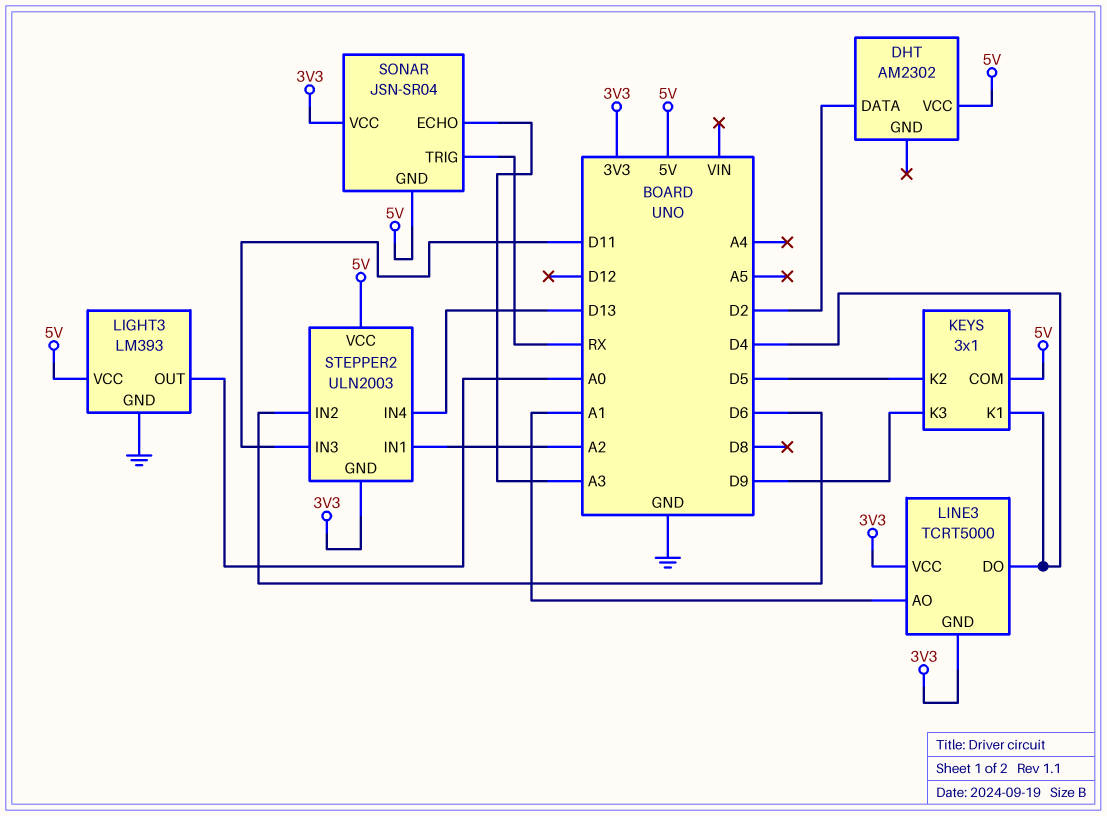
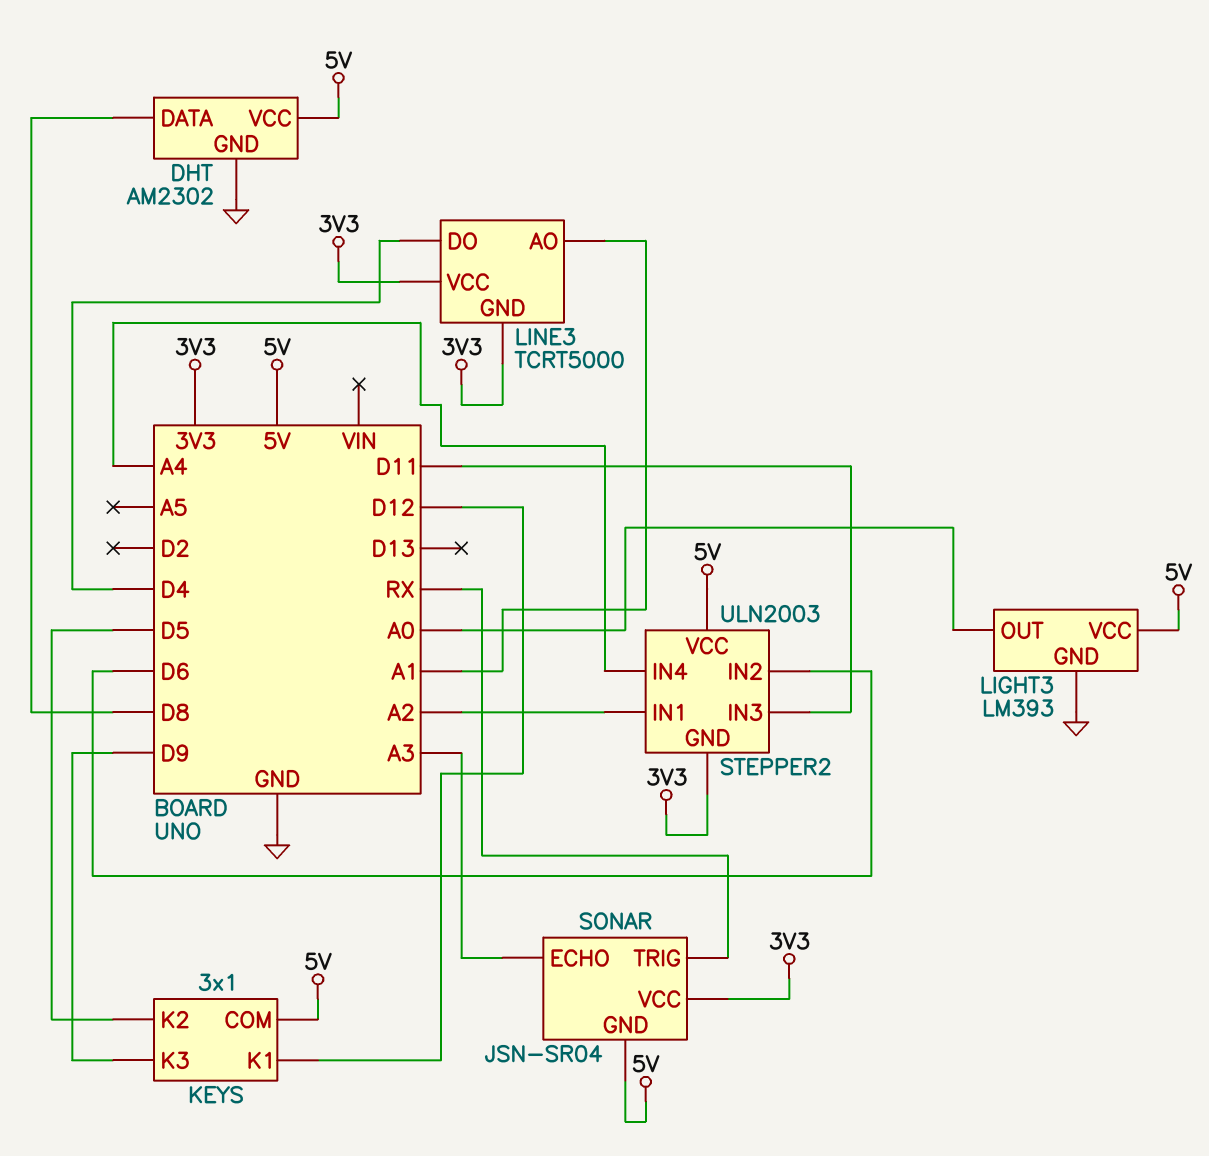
DHT pin DATA: D2 -> D8
DHT pin GND: none -> GND
KEYS pin K1: D4 -> D12
STEPPER2 pin IN4: D13 -> A4

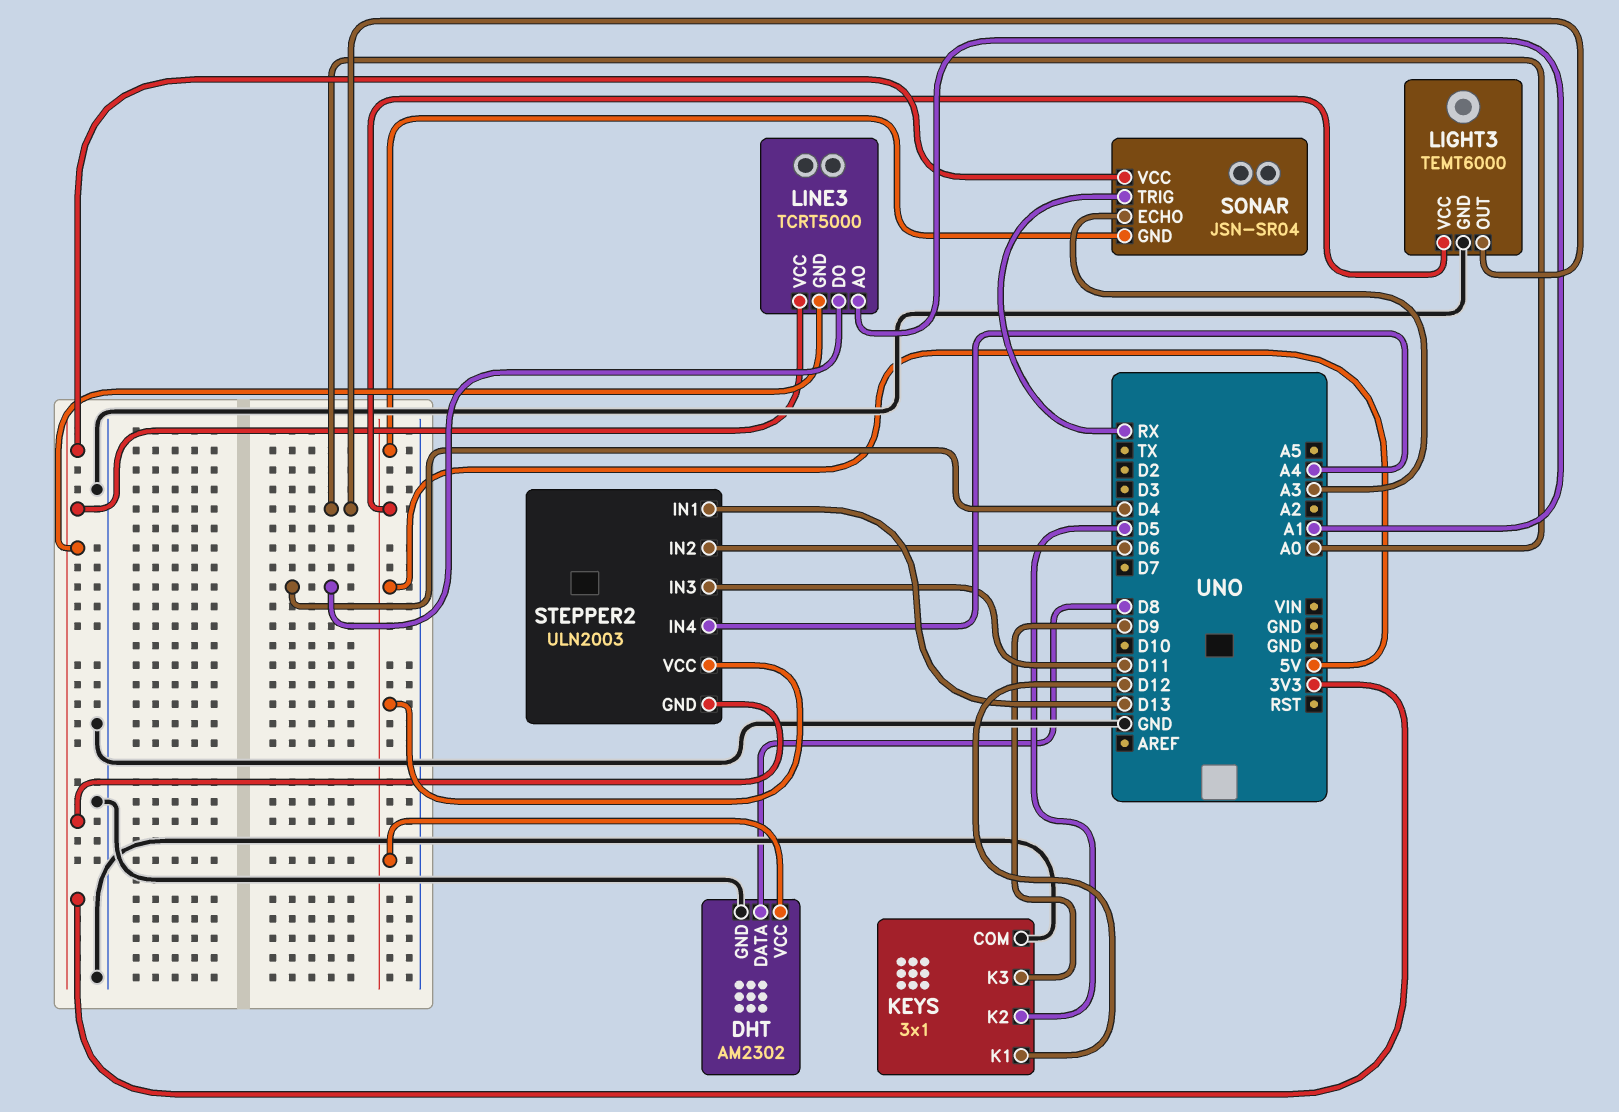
KEYS pin COM: 5V -> GND
LIGHT3: LM393 -> TEMT6000
STEPPER2 pin IN1: A2 -> D13

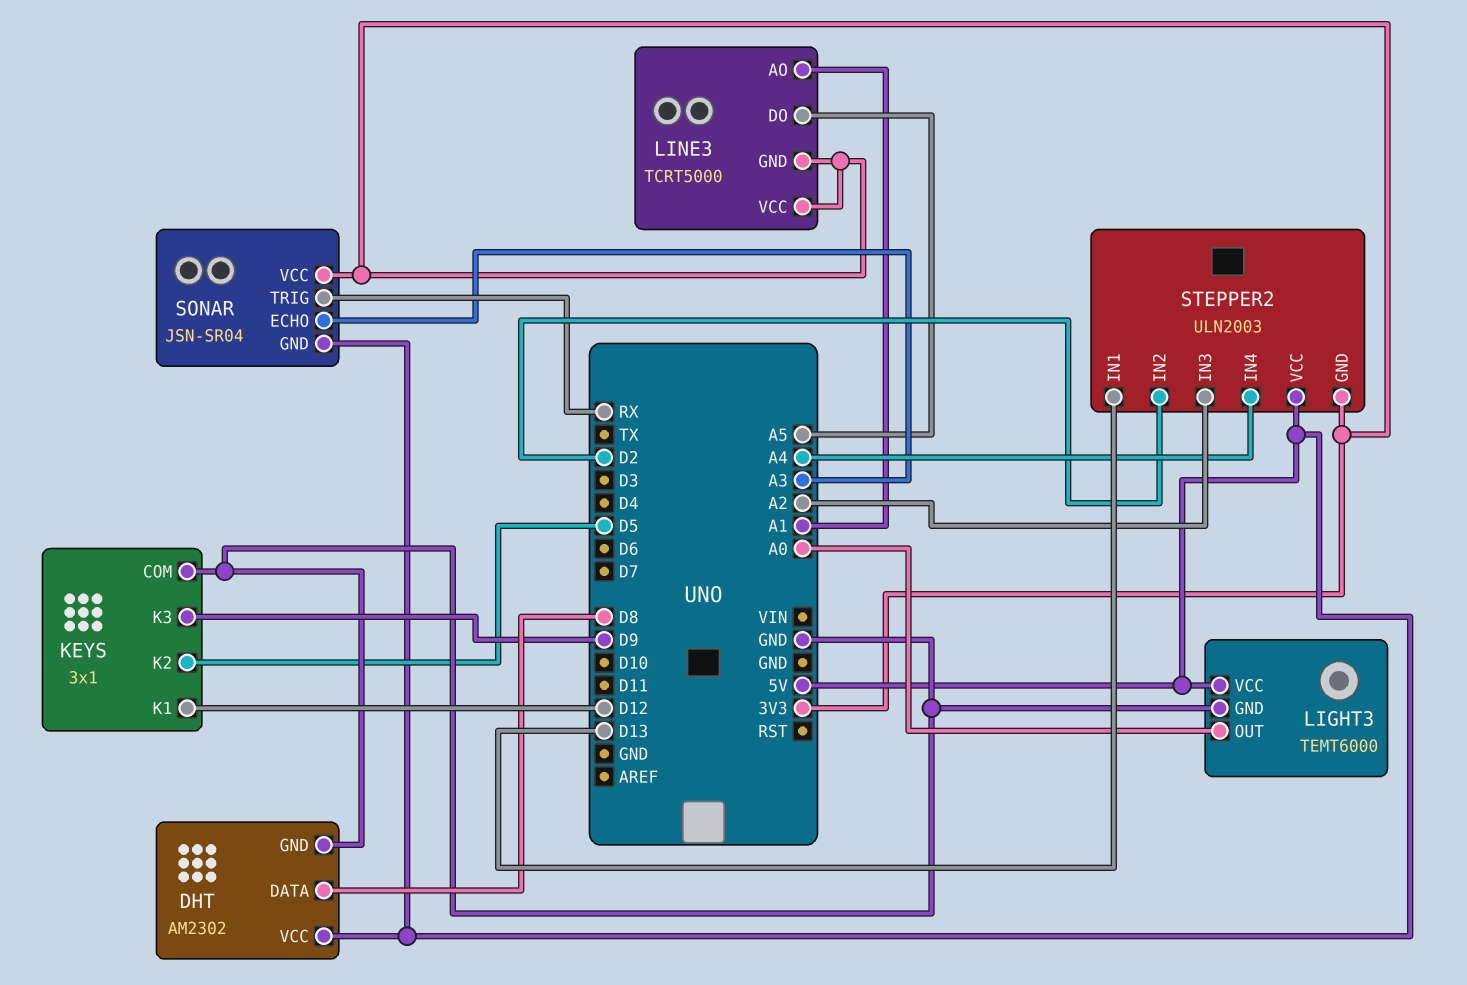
LINE3 pin DO: D4 -> A5
STEPPER2 pin IN2: D6 -> D2
STEPPER2 pin IN3: D11 -> A2

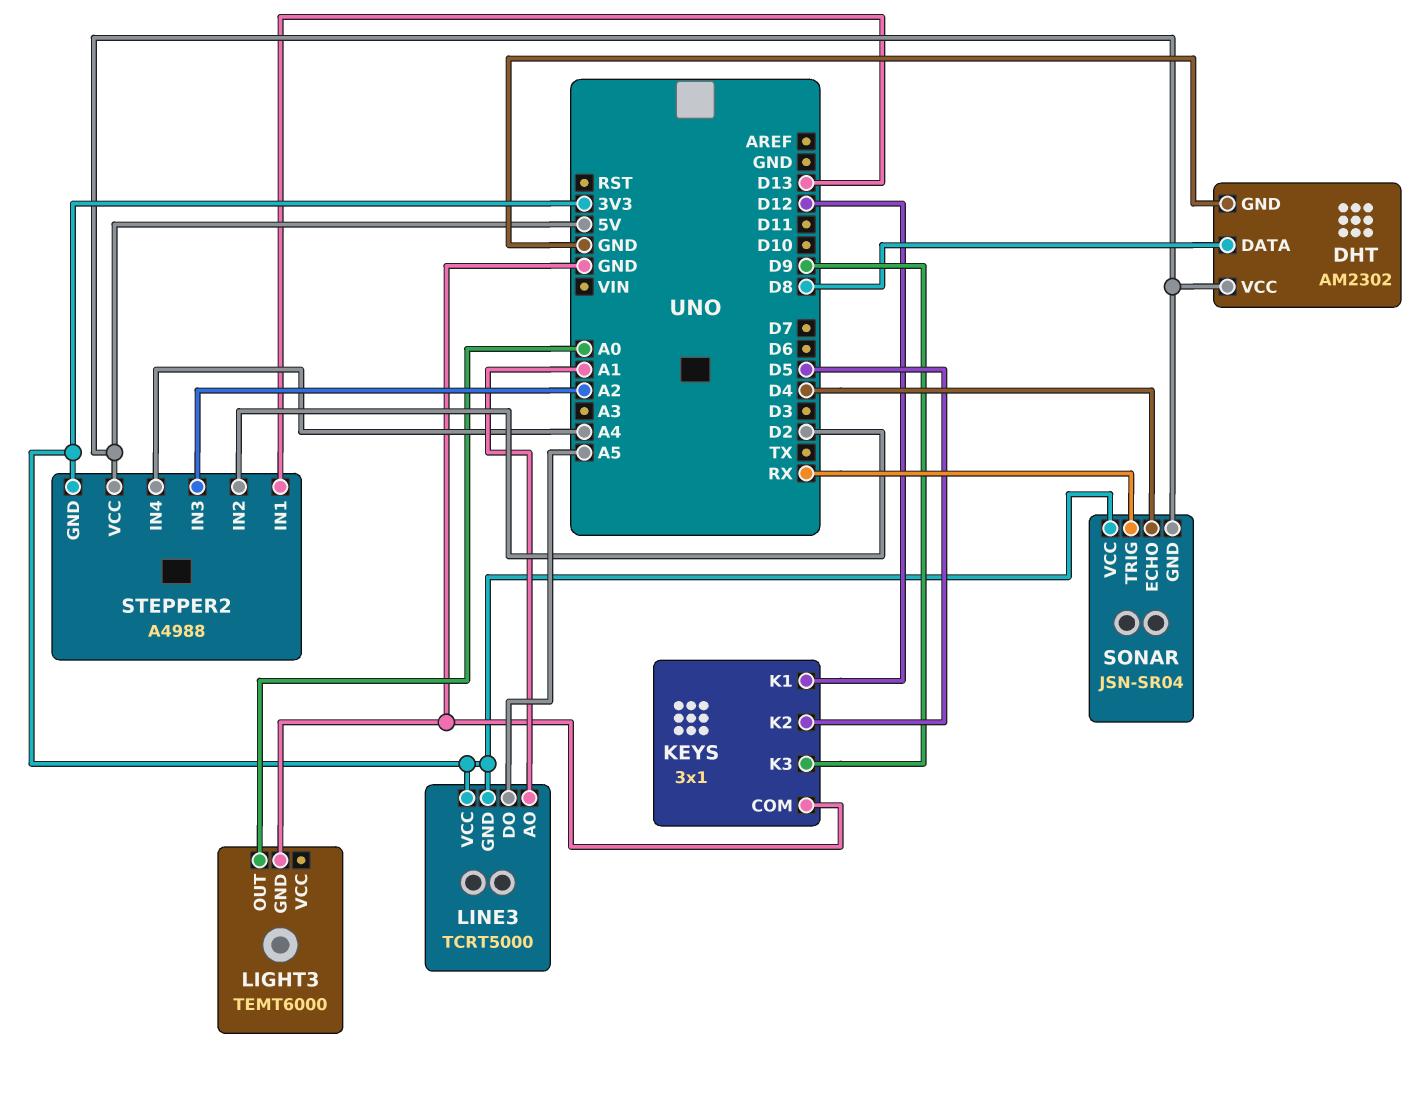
LIGHT3 pin VCC: 5V -> none
SONAR pin ECHO: A3 -> D4
STEPPER2: ULN2003 -> A4988

